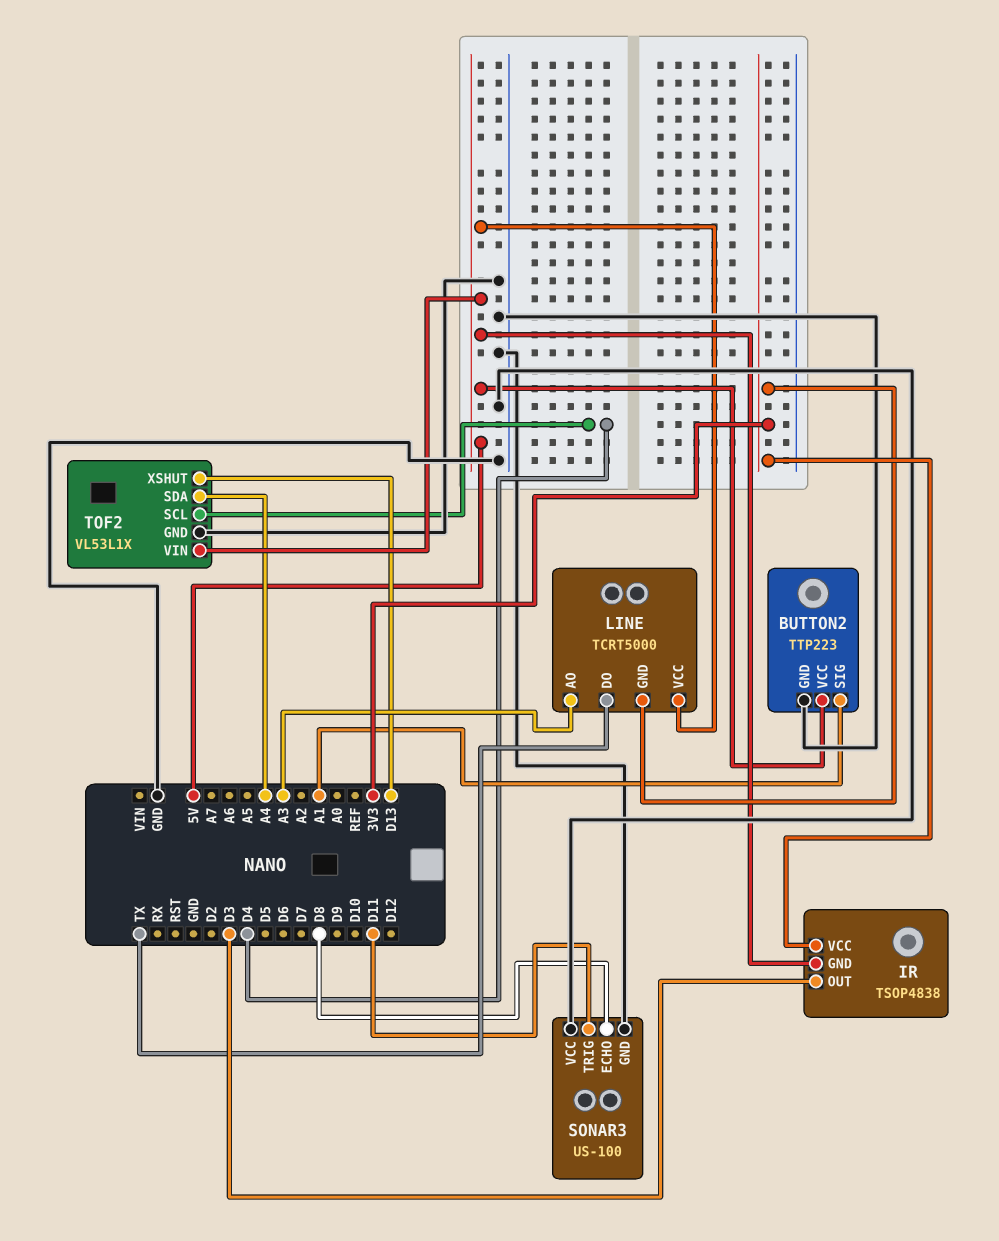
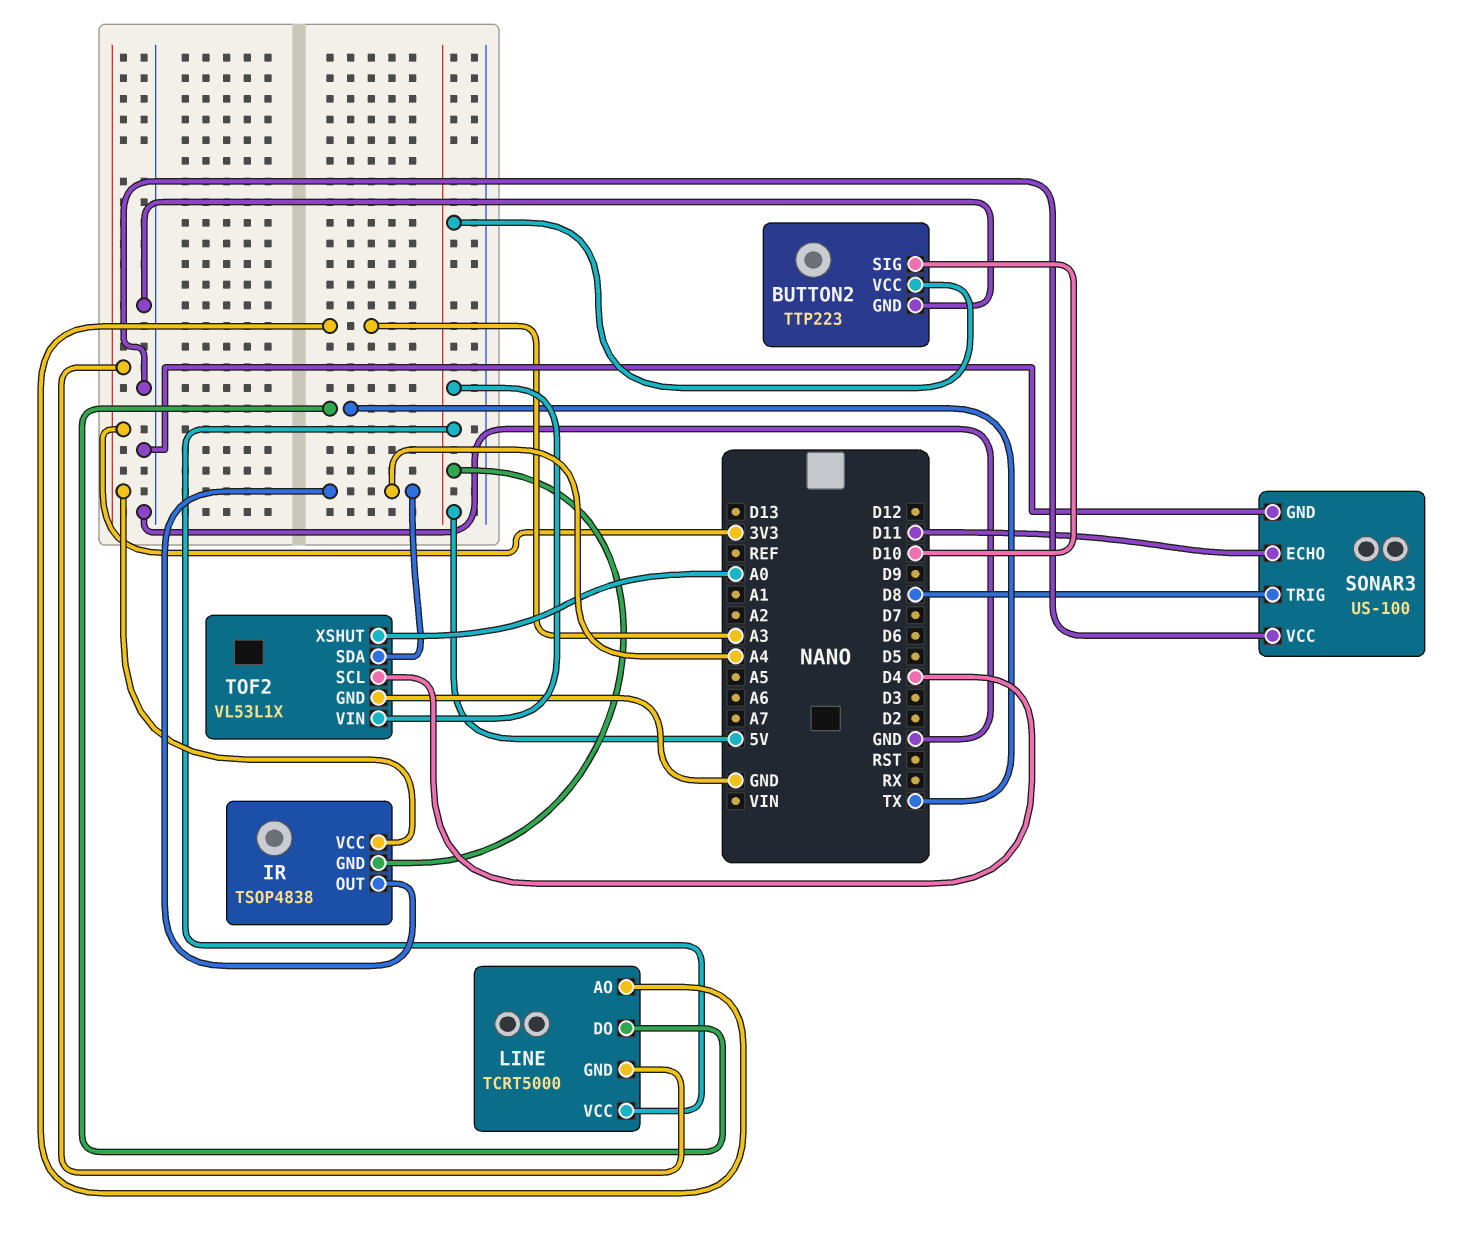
BUTTON2 pin SIG: A1 -> D10
IR pin OUT: D3 -> A4
SONAR3 pin ECHO: D8 -> D11
SONAR3 pin TRIG: D11 -> D8
TOF2 pin XSHUT: D13 -> A0

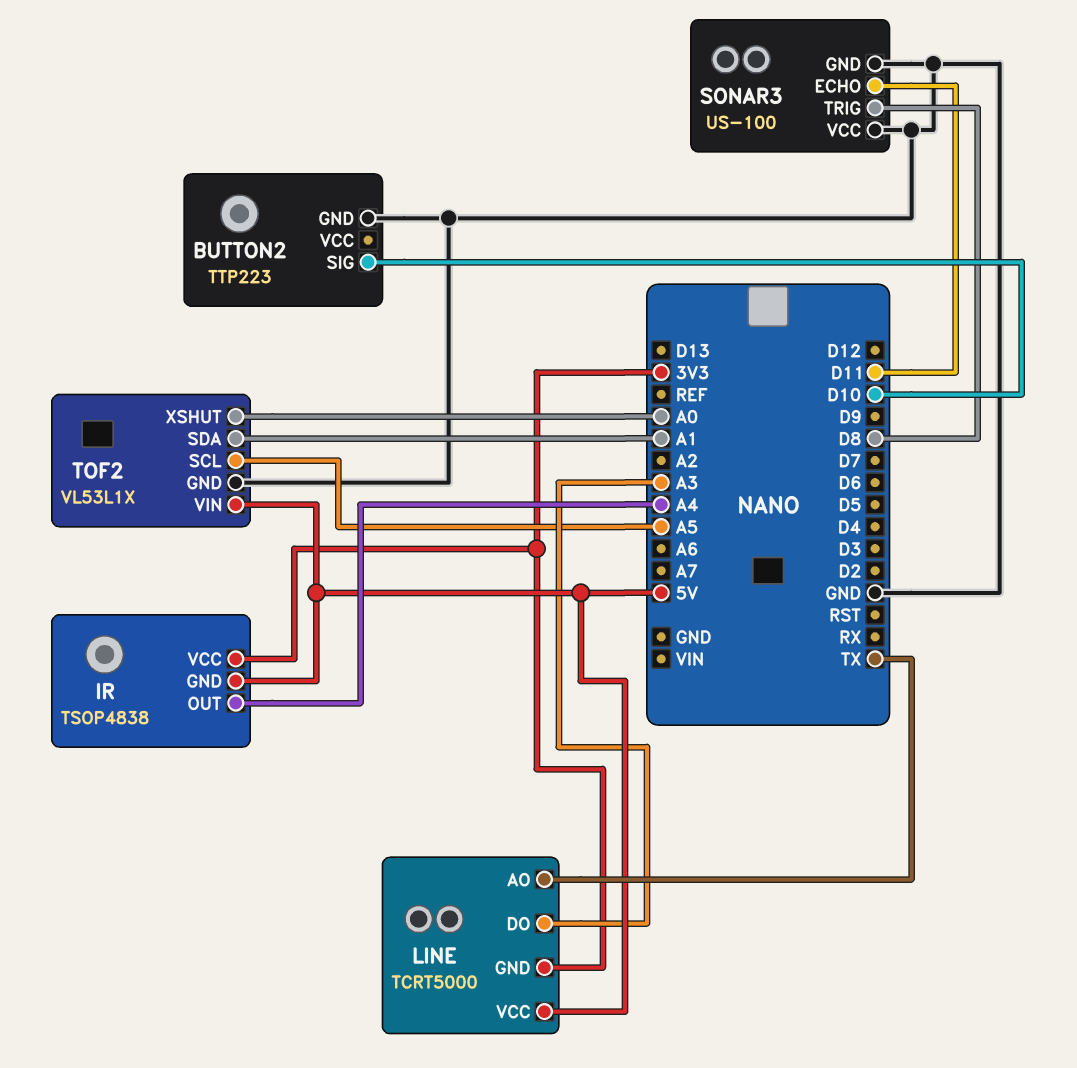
BUTTON2 pin VCC: 5V -> none
LINE pin AO: A3 -> TX
LINE pin DO: TX -> A3
TOF2 pin SCL: D4 -> A5
TOF2 pin SDA: A4 -> A1

